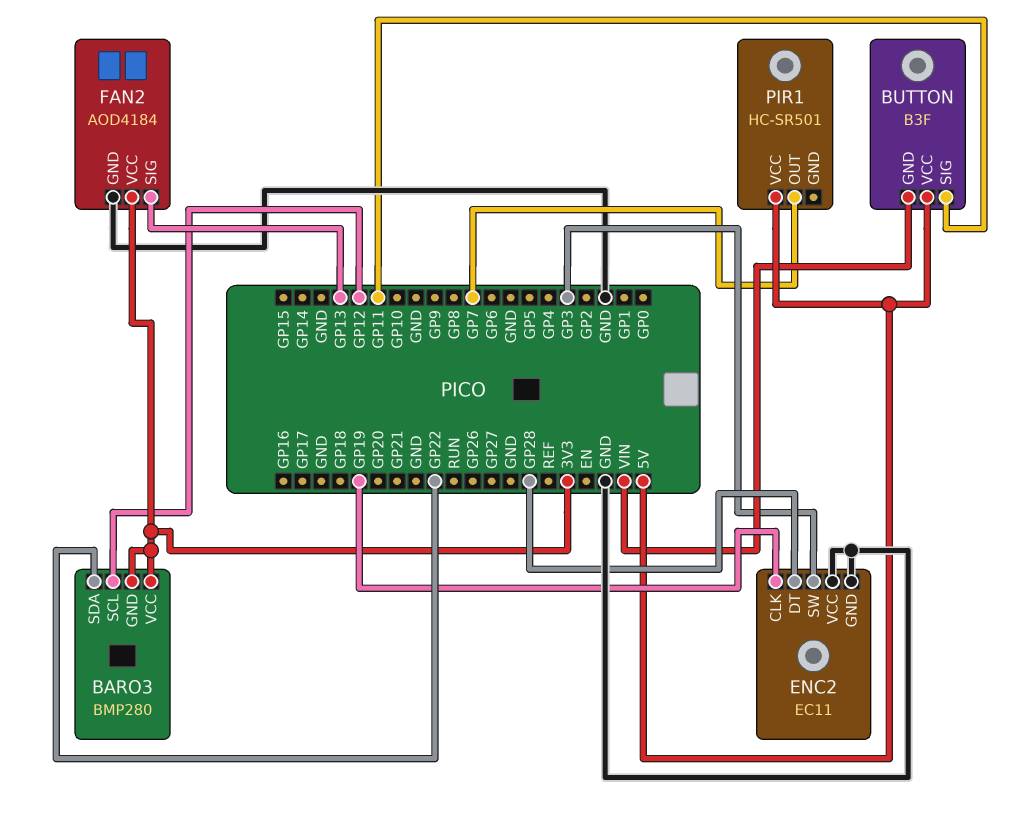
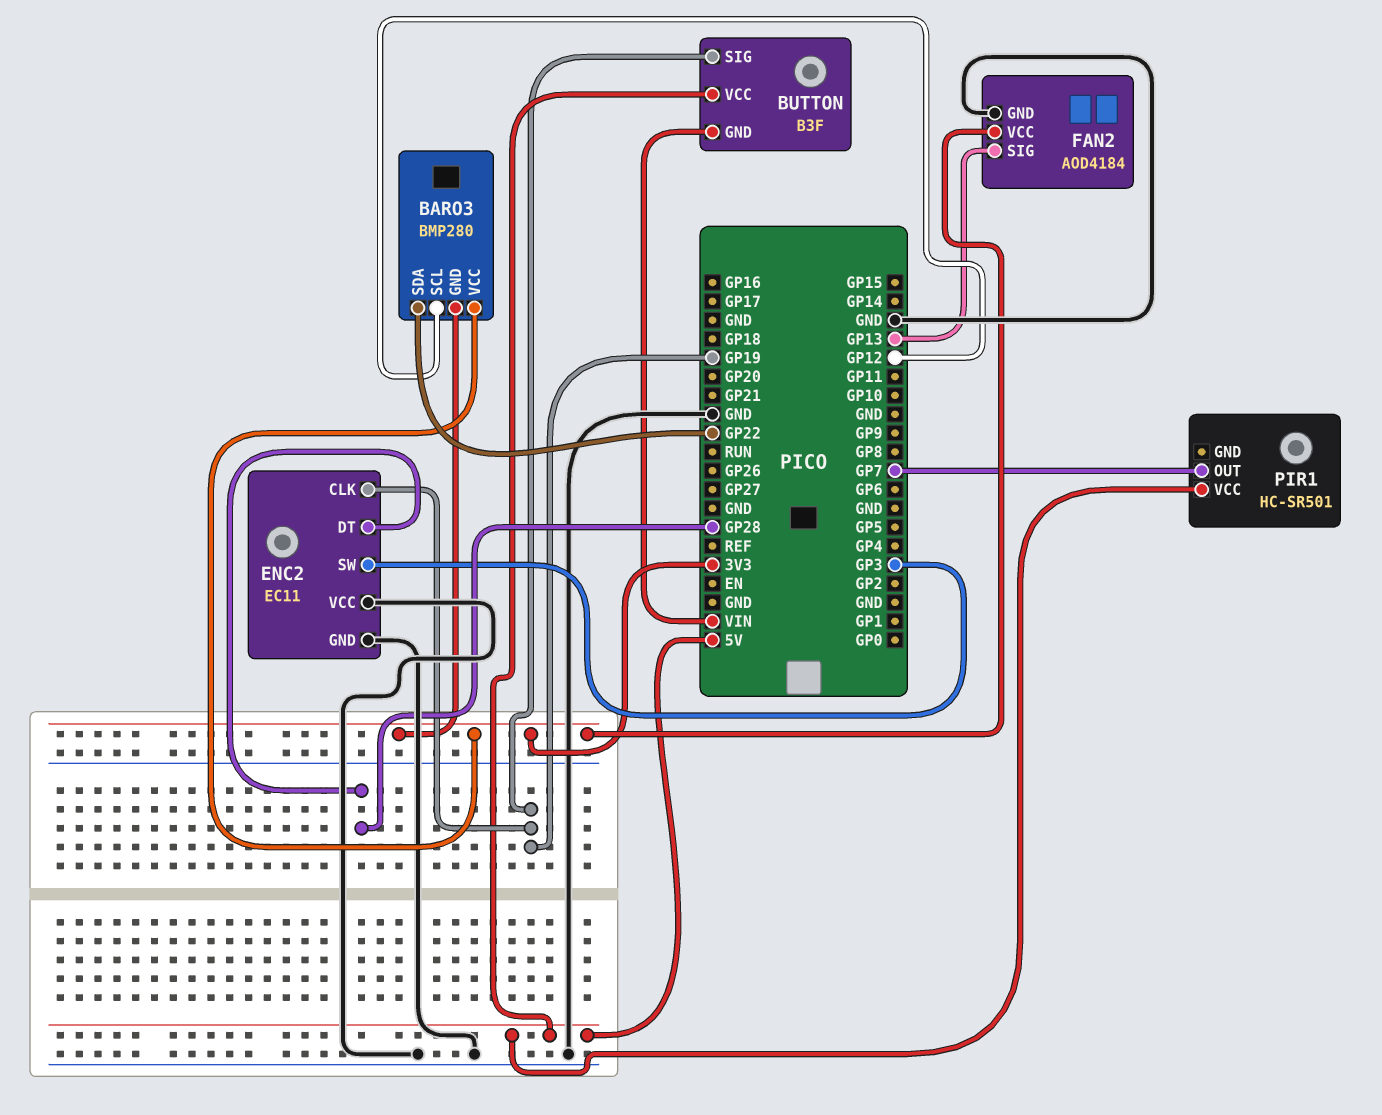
BUTTON pin SIG: GP11 -> GP19

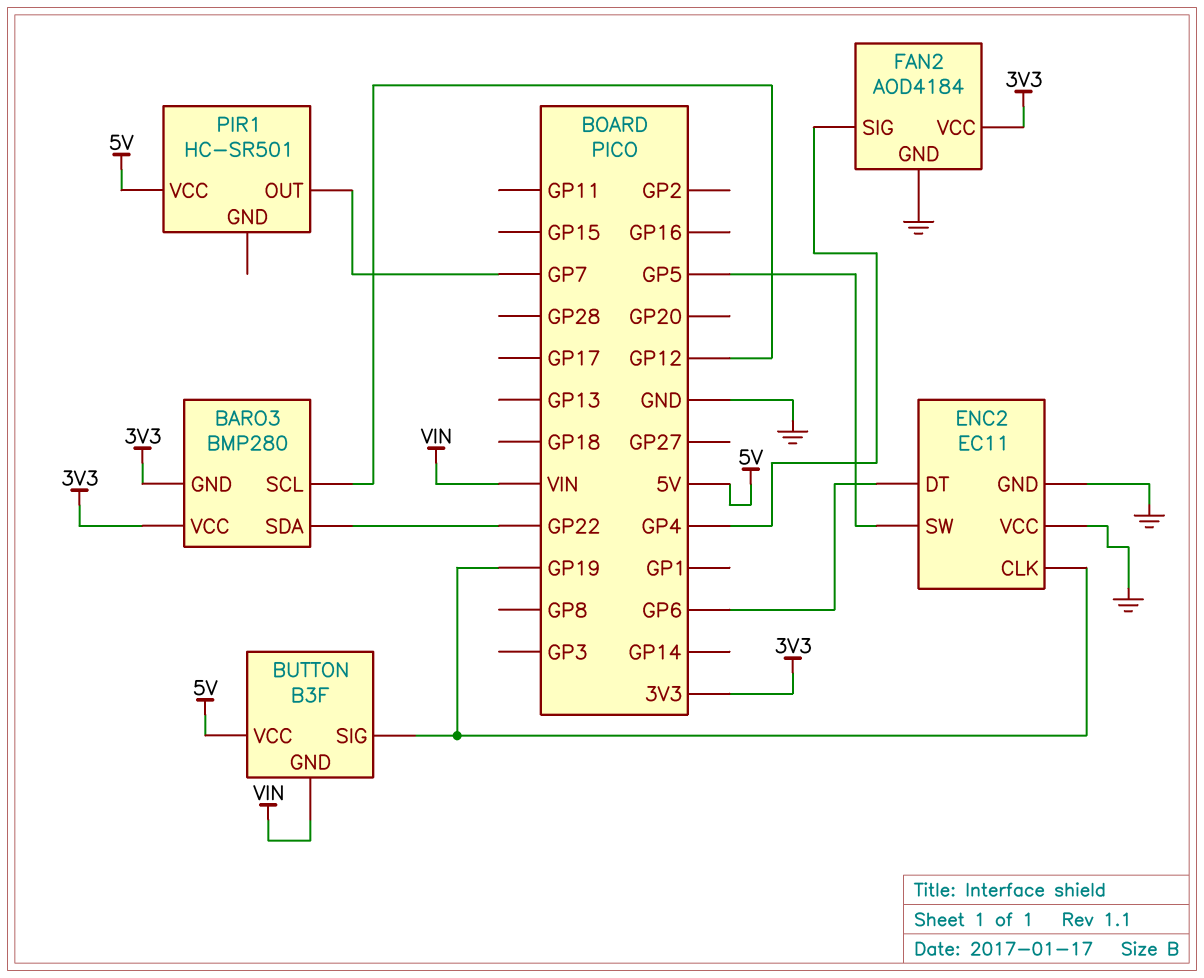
ENC2 pin DT: GP28 -> GP6
ENC2 pin SW: GP3 -> GP5
FAN2 pin SIG: GP13 -> GP4

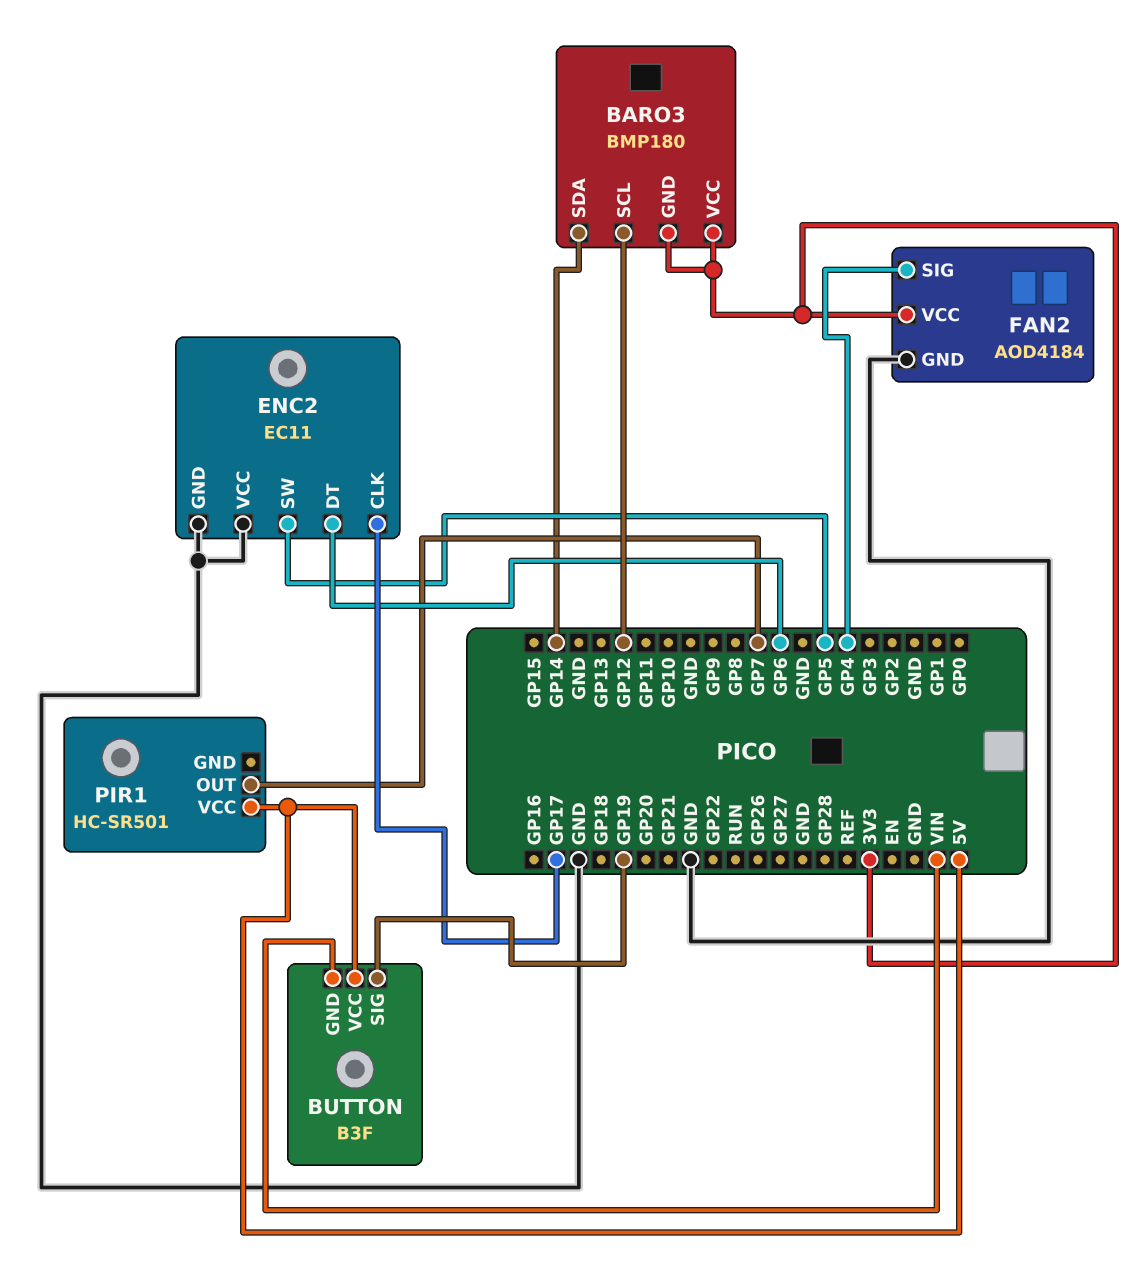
BARO3: BMP280 -> BMP180
BARO3 pin SDA: GP22 -> GP14
ENC2 pin CLK: GP19 -> GP17

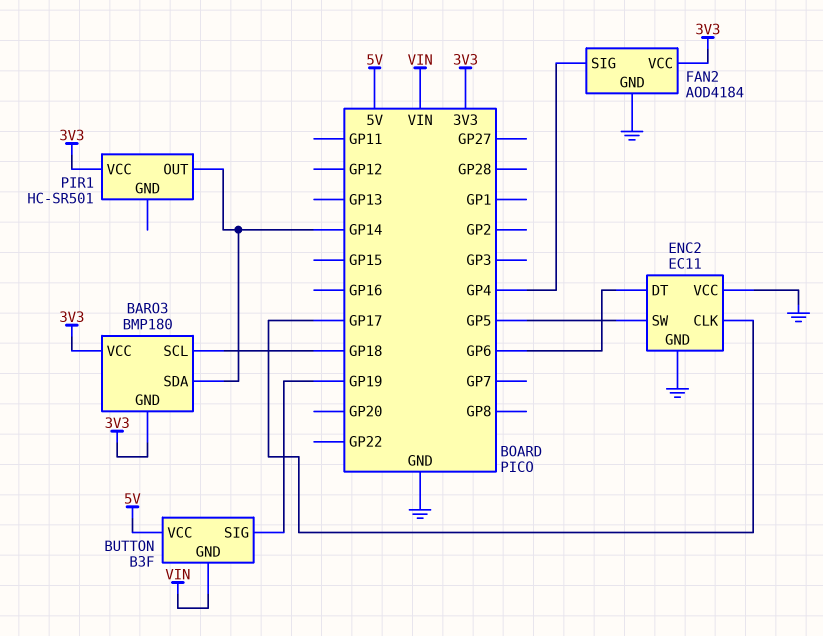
BARO3 pin SCL: GP12 -> GP18
PIR1 pin OUT: GP7 -> GP14
PIR1 pin VCC: 5V -> 3V3

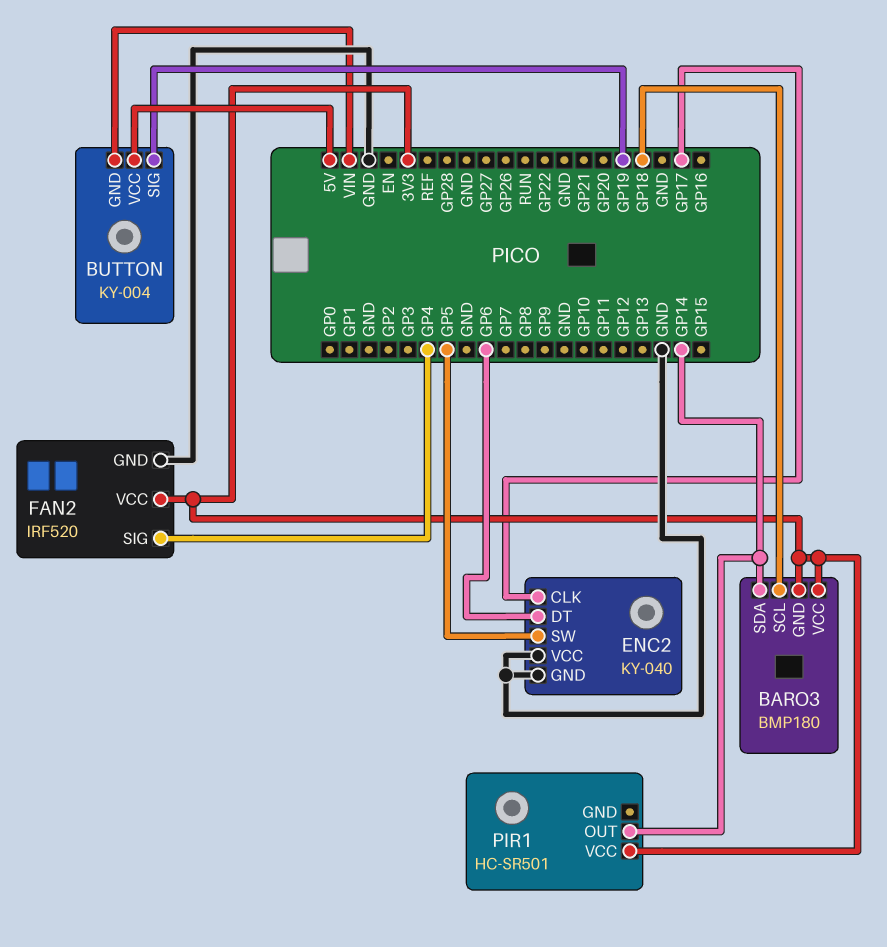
BUTTON: B3F -> KY-004
ENC2: EC11 -> KY-040
FAN2: AOD4184 -> IRF520

